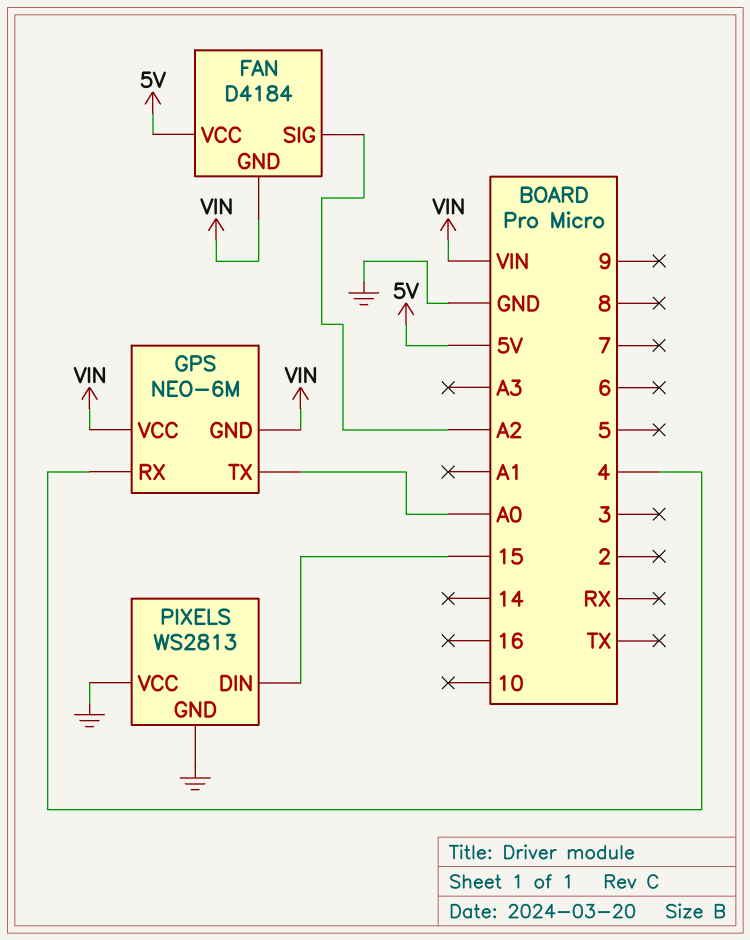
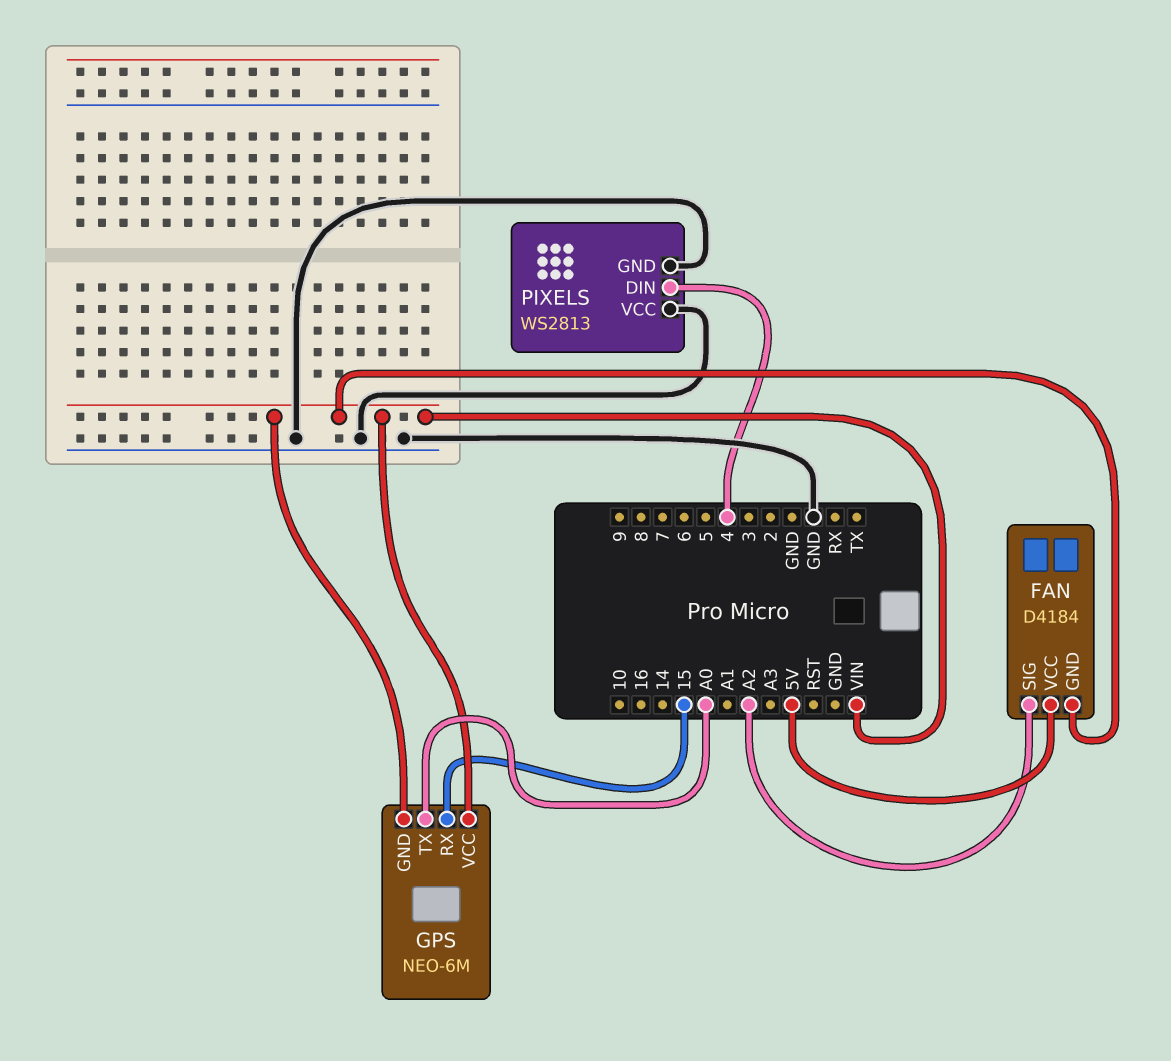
GPS pin RX: 4 -> 15
PIXELS pin DIN: 15 -> 4

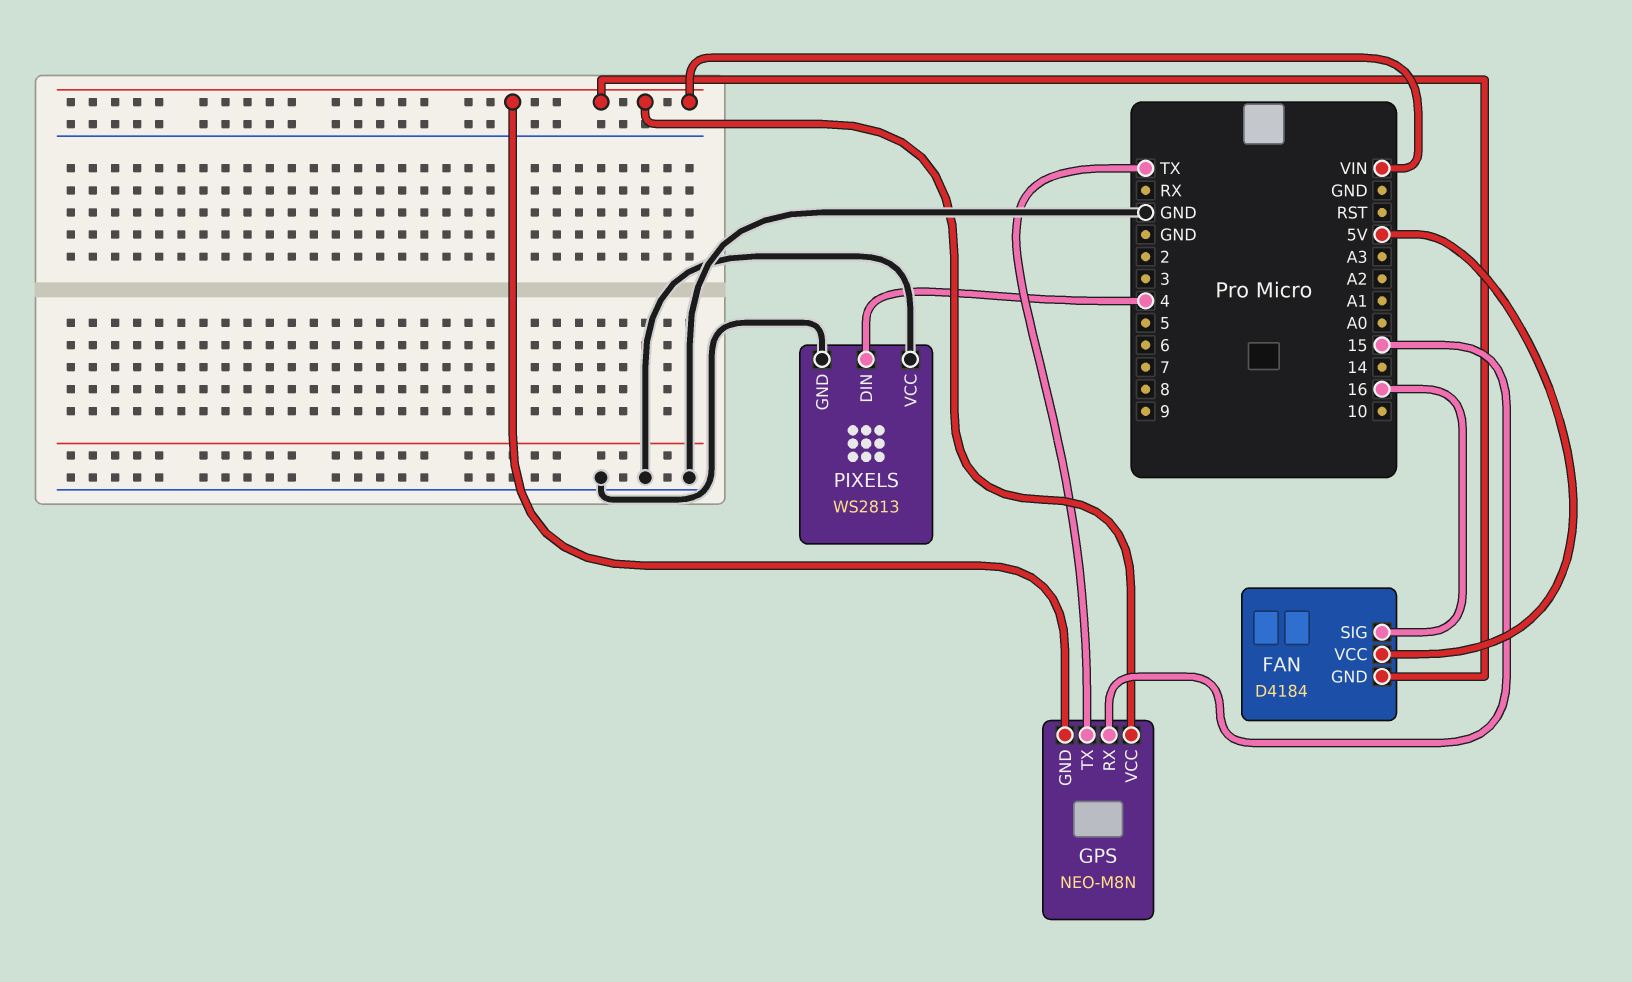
FAN pin SIG: A2 -> 16
GPS: NEO-6M -> NEO-M8N
GPS pin TX: A0 -> TX

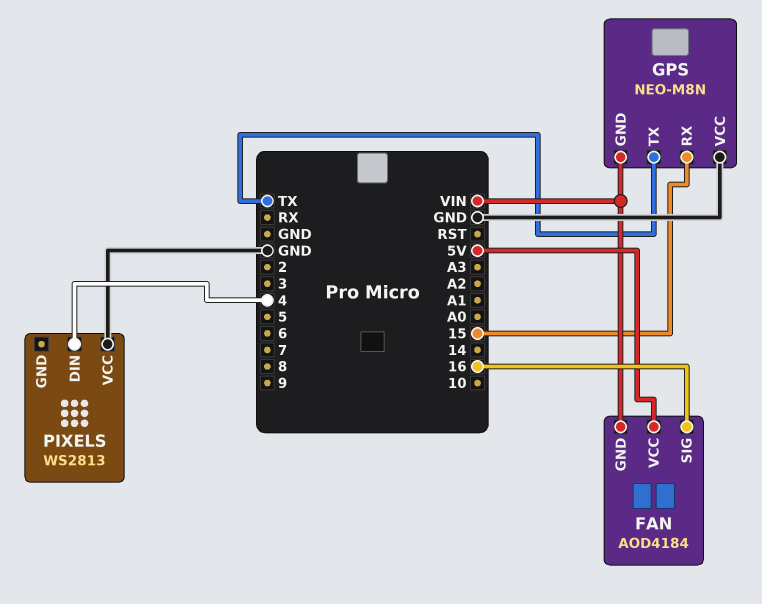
FAN: D4184 -> AOD4184
GPS pin VCC: VIN -> GND
PIXELS pin GND: GND -> none

